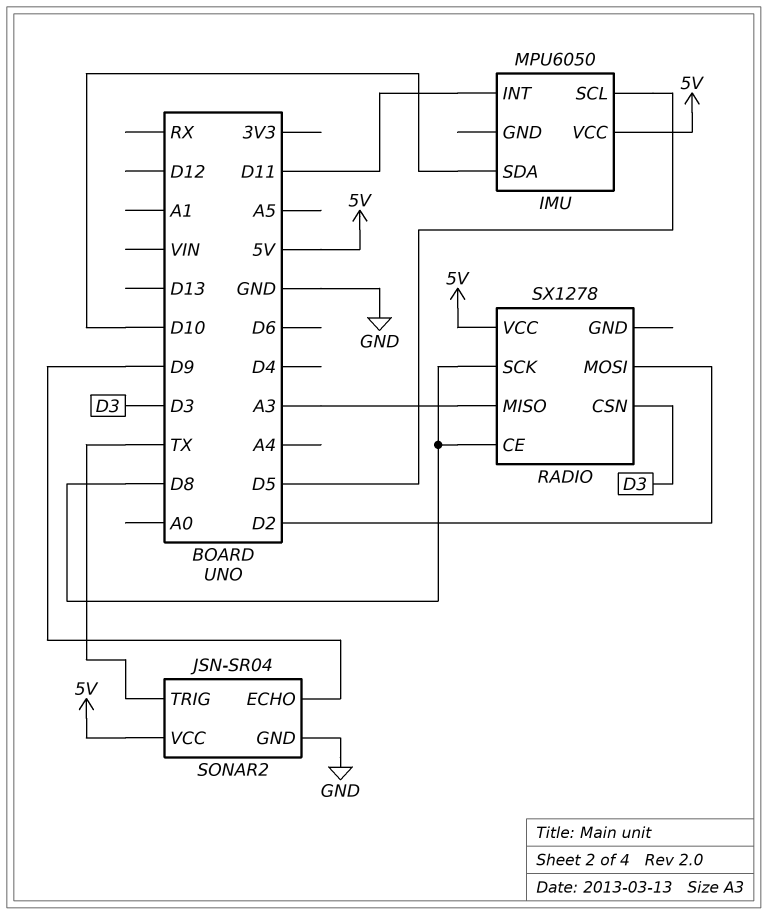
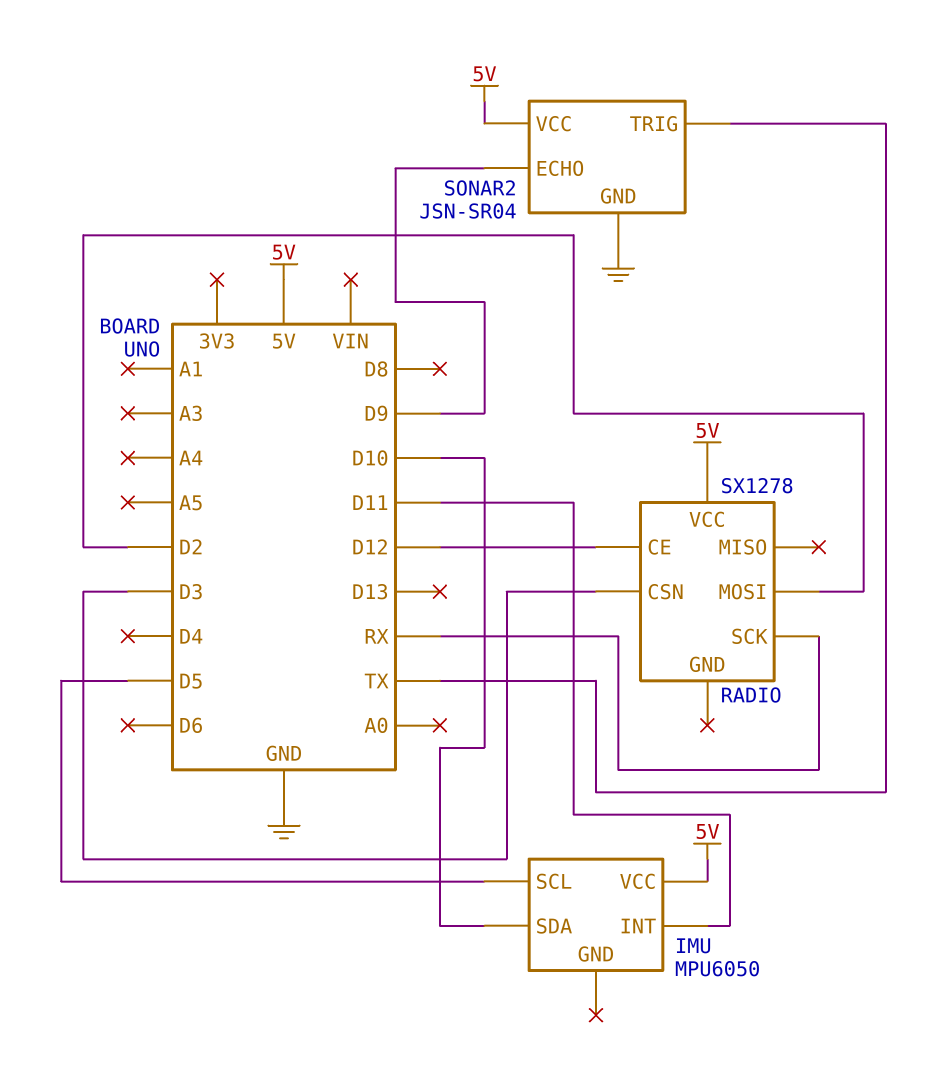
RADIO pin CE: D8 -> D12
RADIO pin MISO: A3 -> none
RADIO pin SCK: D8 -> RX

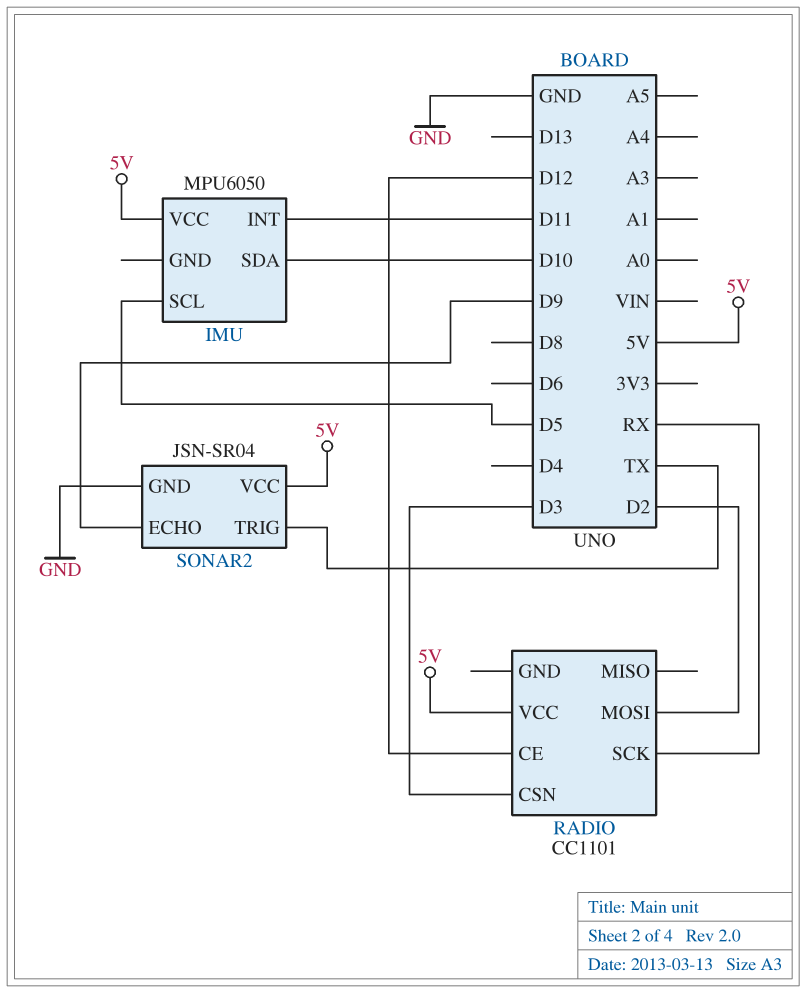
RADIO: SX1278 -> CC1101

